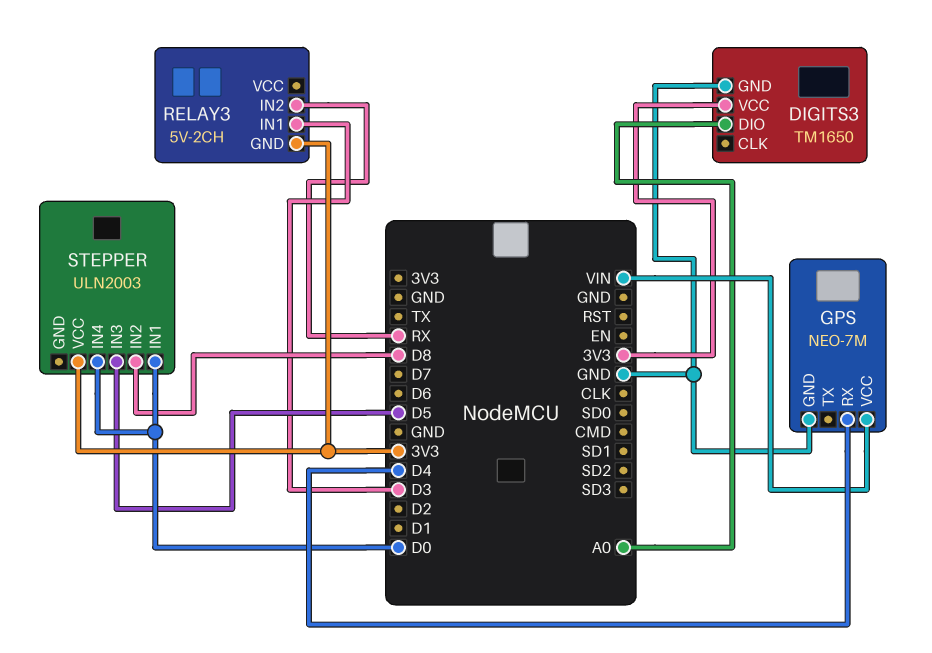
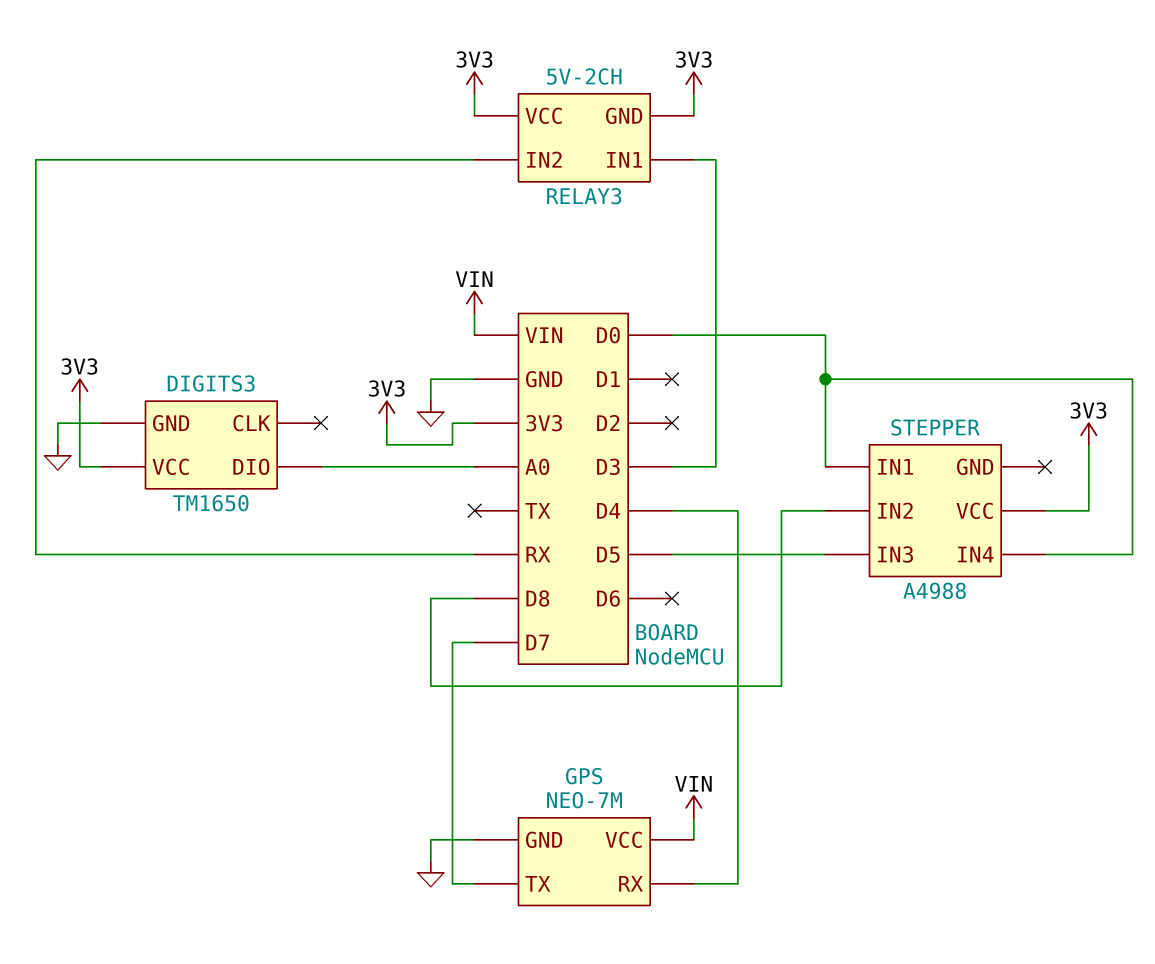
GPS pin TX: none -> D7
RELAY3 pin VCC: none -> 3V3
STEPPER: ULN2003 -> A4988

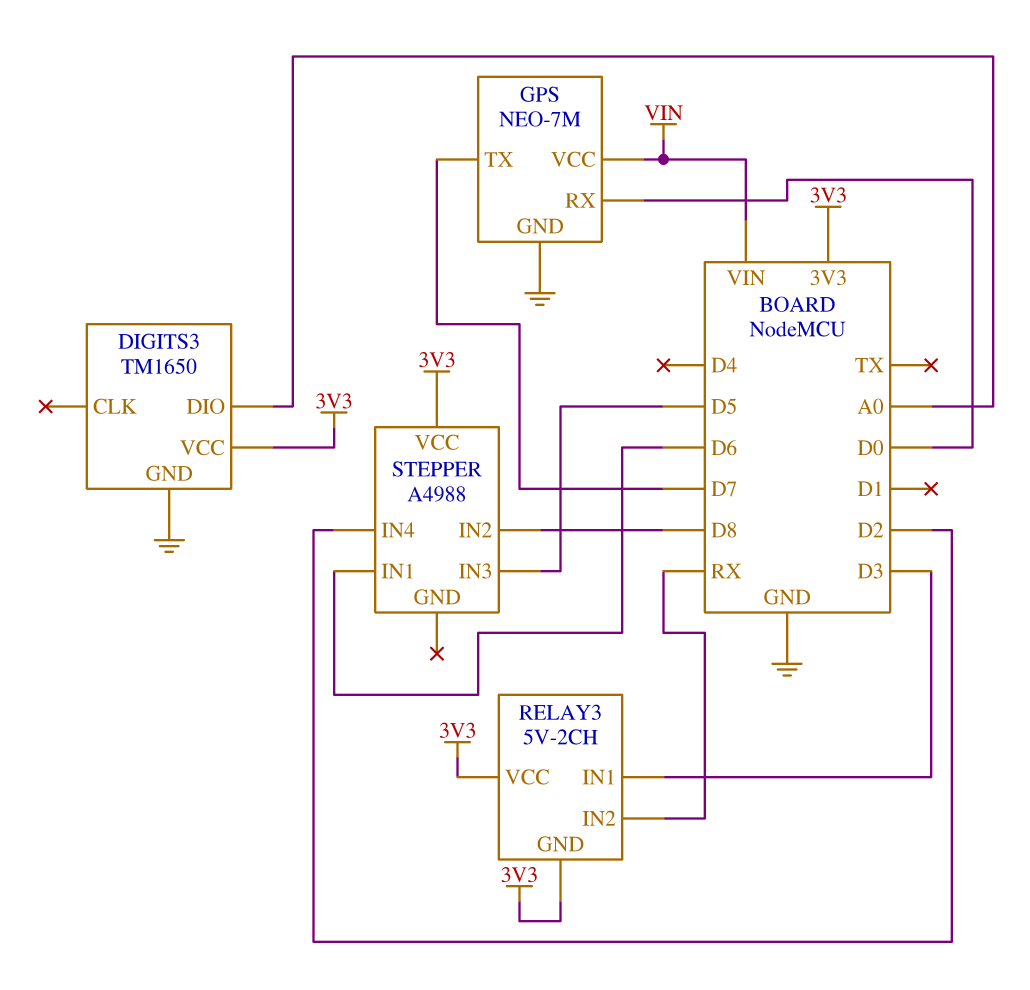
GPS pin RX: D4 -> D0
STEPPER pin IN1: D0 -> D6
STEPPER pin IN4: D0 -> D2

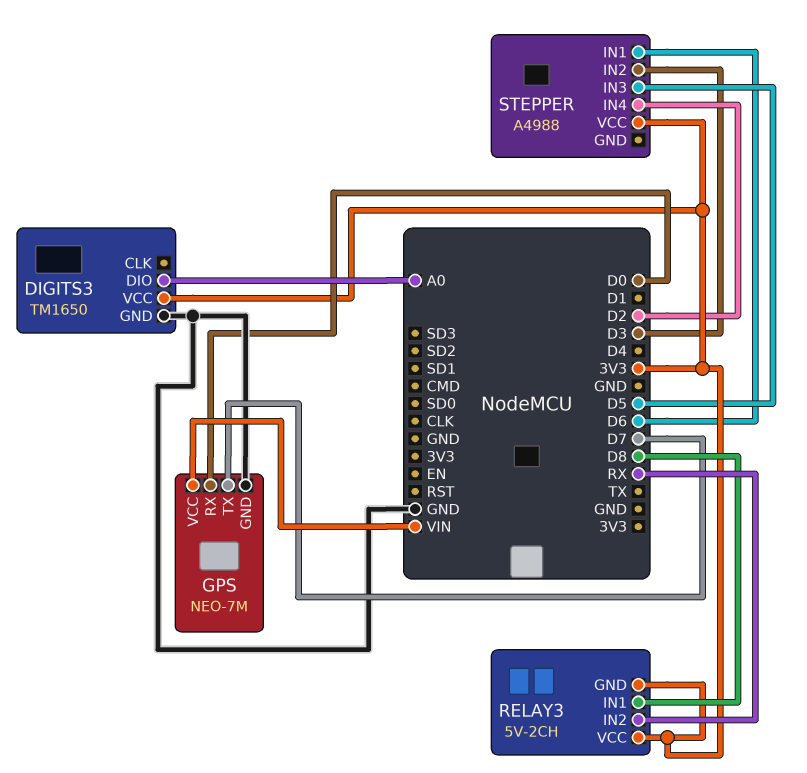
RELAY3 pin IN1: D3 -> D8
STEPPER pin IN2: D8 -> D3

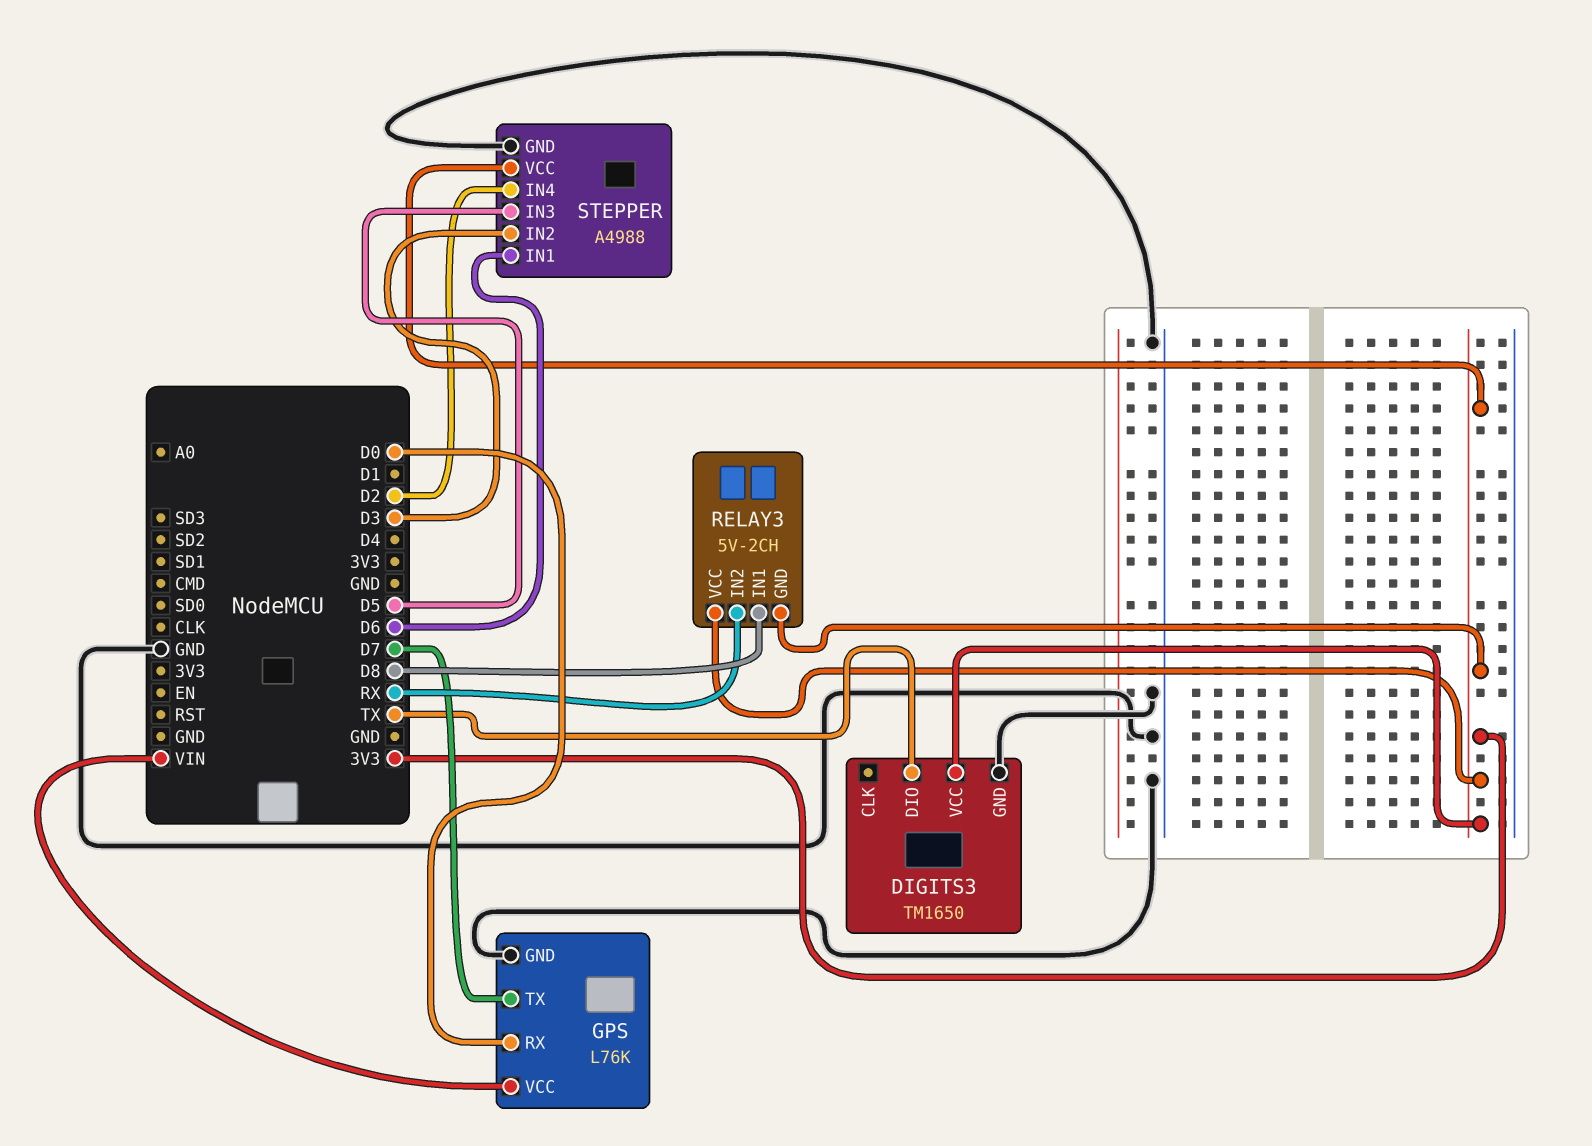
DIGITS3 pin DIO: A0 -> TX
GPS: NEO-7M -> L76K
STEPPER pin GND: none -> GND

